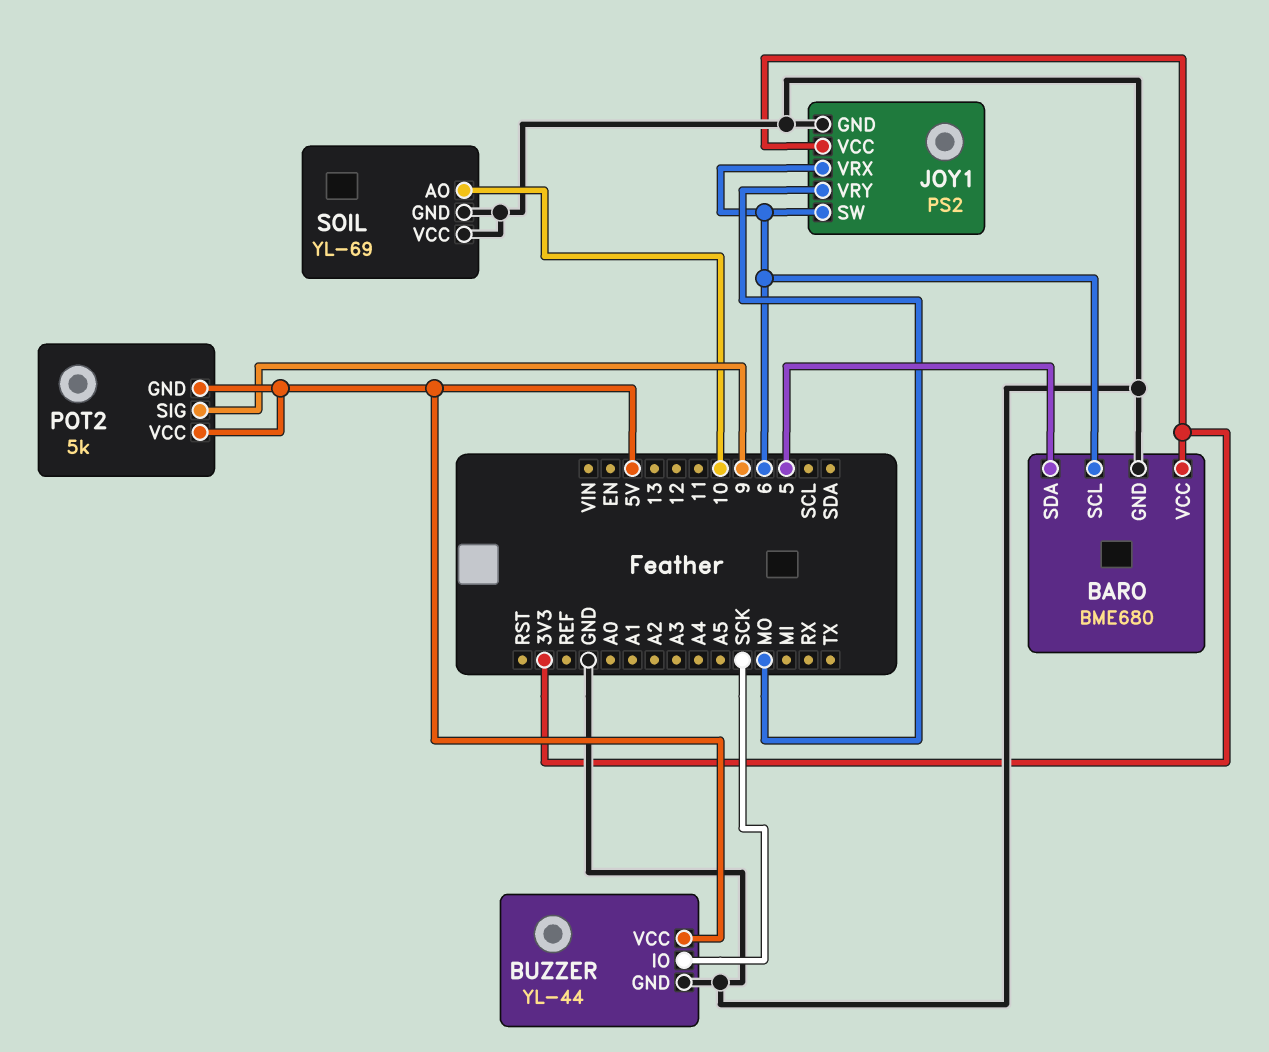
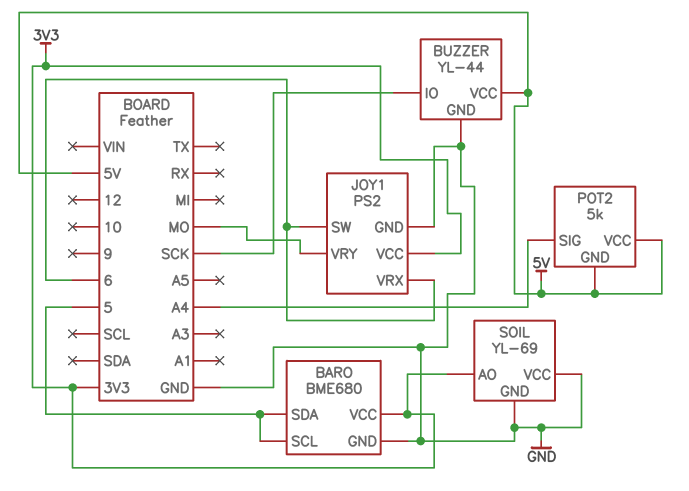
BARO pin SCL: 6 -> 5
POT2 pin SIG: 9 -> A4
SOIL pin AO: 10 -> 3V3

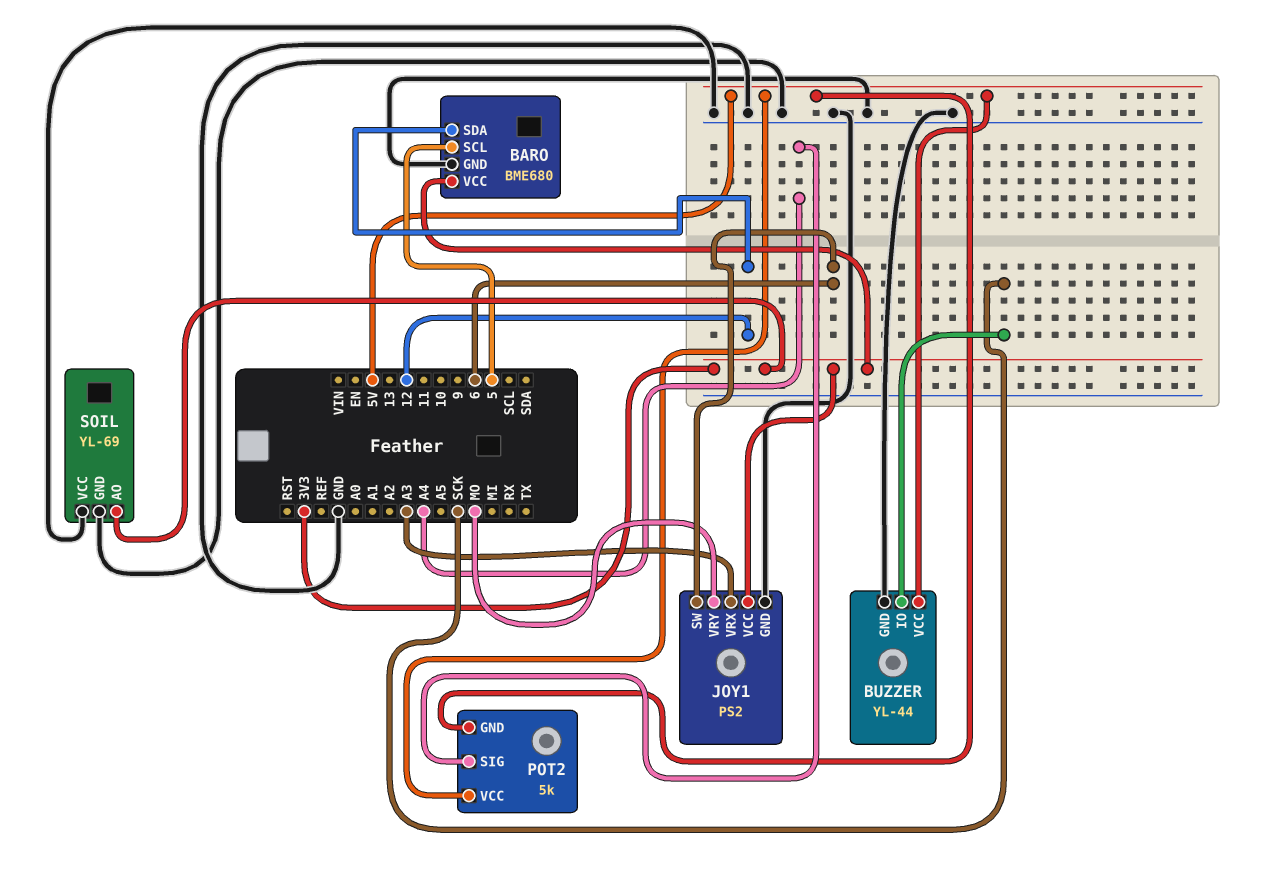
BARO pin SDA: 5 -> 12
JOY1 pin VRX: 6 -> A3

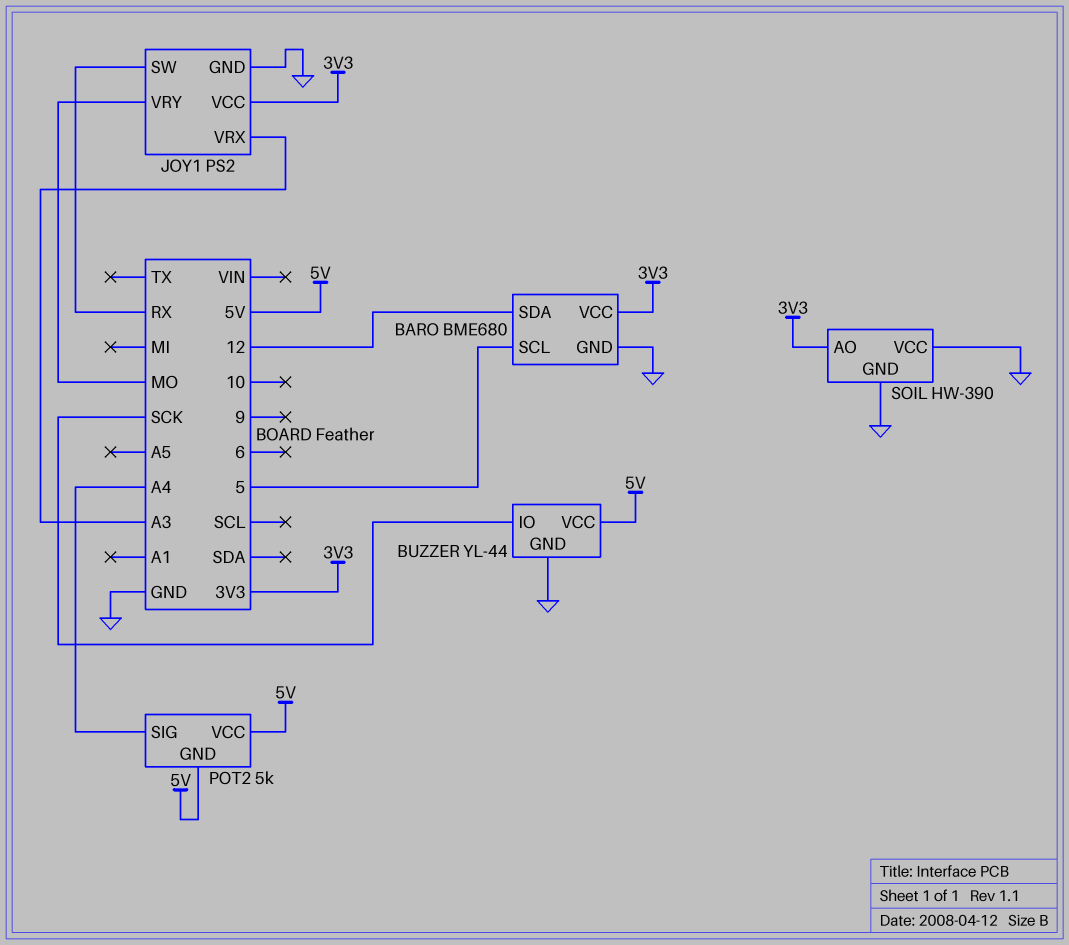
JOY1 pin SW: 6 -> RX
SOIL: YL-69 -> HW-390

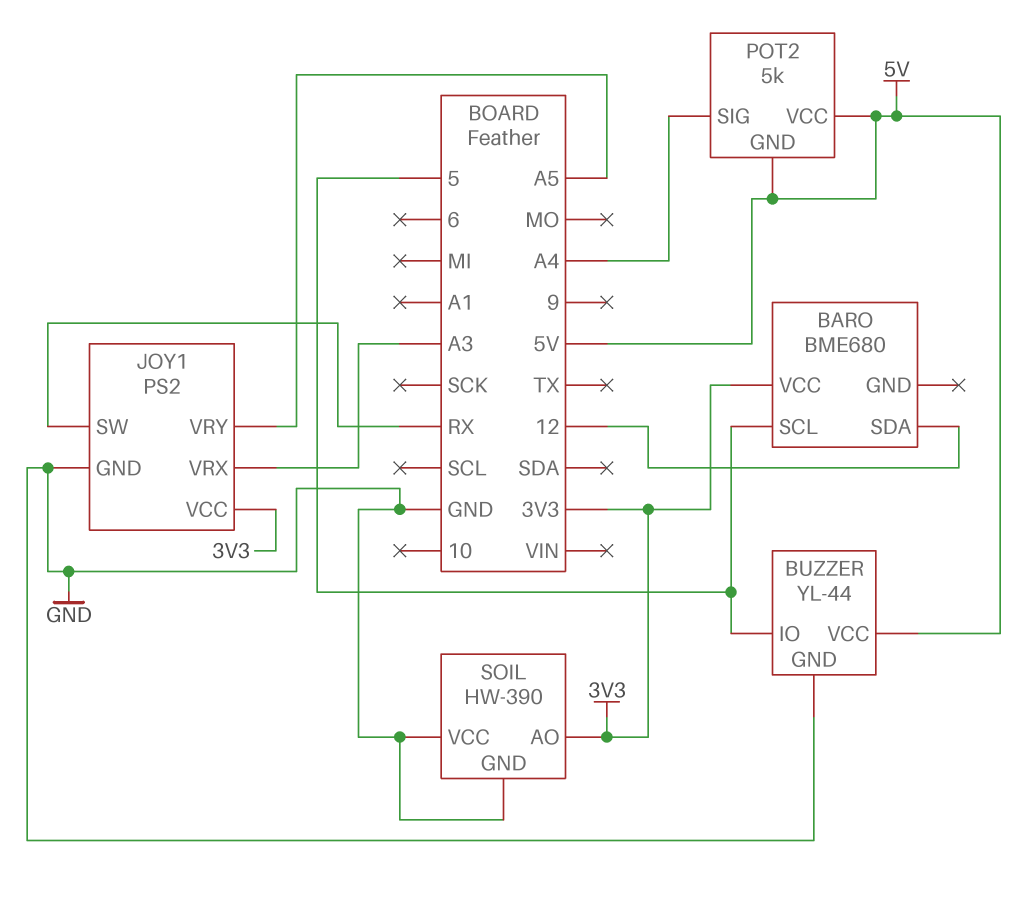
BARO pin GND: GND -> none
BUZZER pin IO: SCK -> 5
JOY1 pin VRY: MO -> A5

